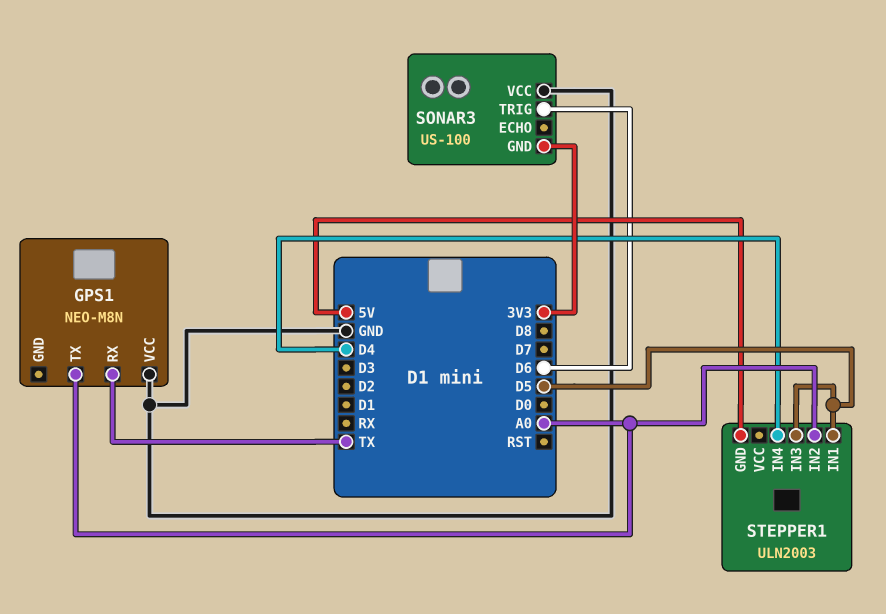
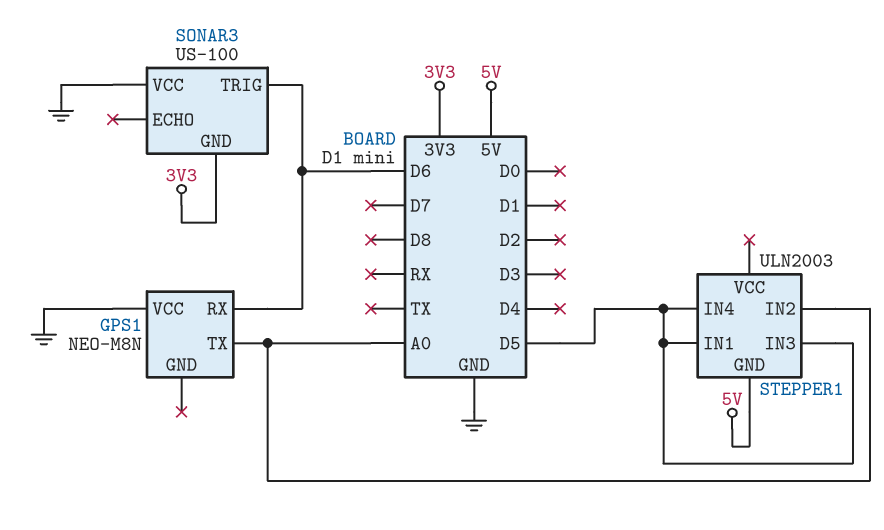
GPS1 pin RX: TX -> D6
STEPPER1 pin IN4: D4 -> D5

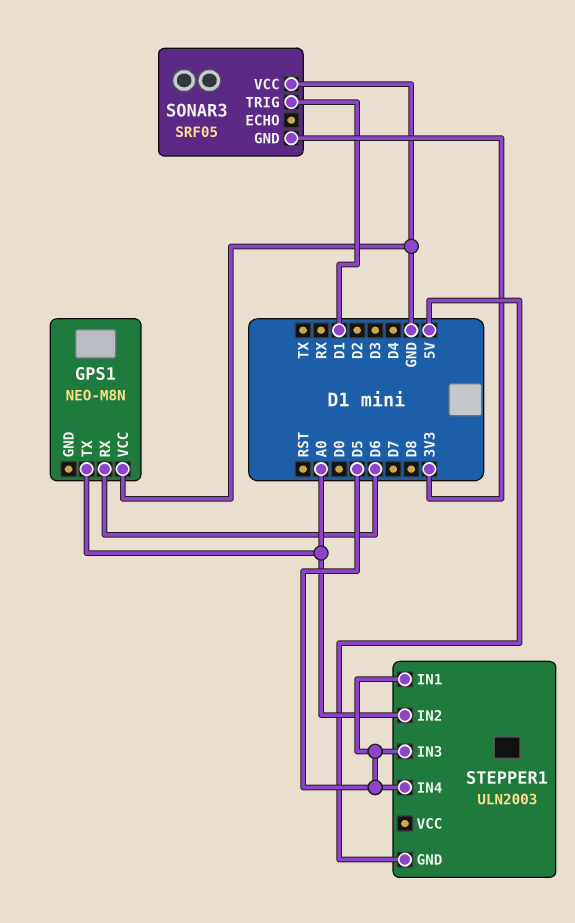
SONAR3: US-100 -> SRF05
SONAR3 pin TRIG: D6 -> D1

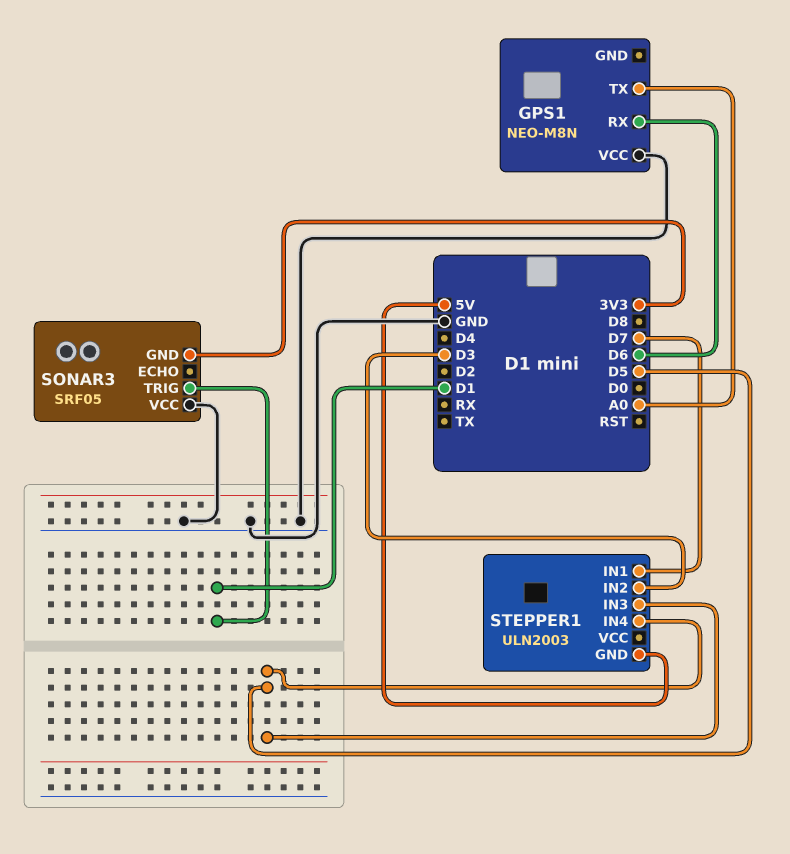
STEPPER1 pin IN1: D5 -> D7
STEPPER1 pin IN2: A0 -> D3

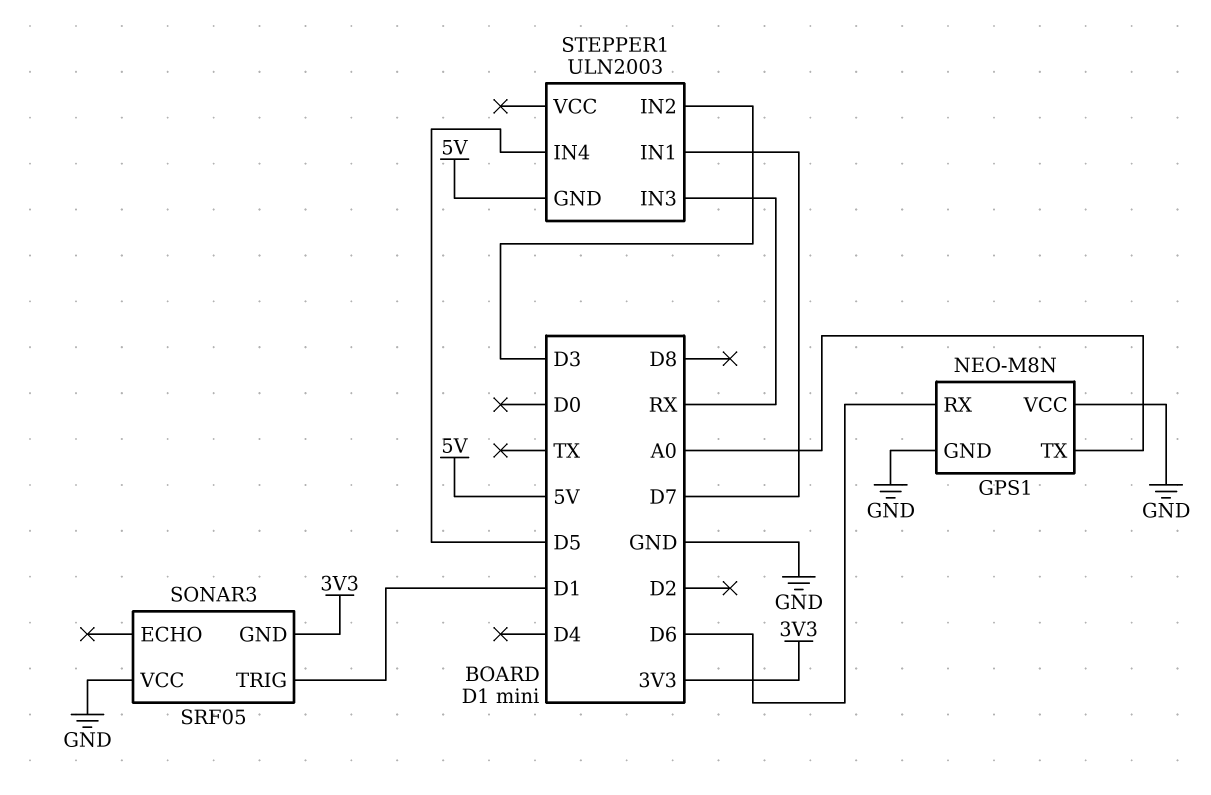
GPS1 pin GND: none -> GND
STEPPER1 pin IN3: D5 -> RX

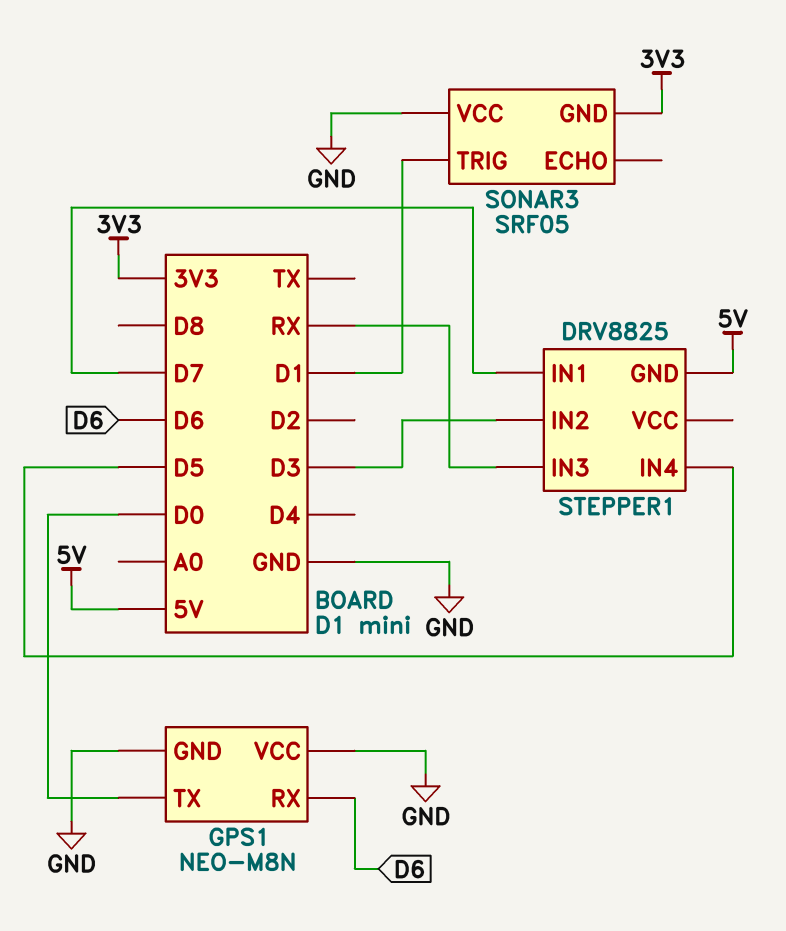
GPS1 pin TX: A0 -> D0
STEPPER1: ULN2003 -> DRV8825

